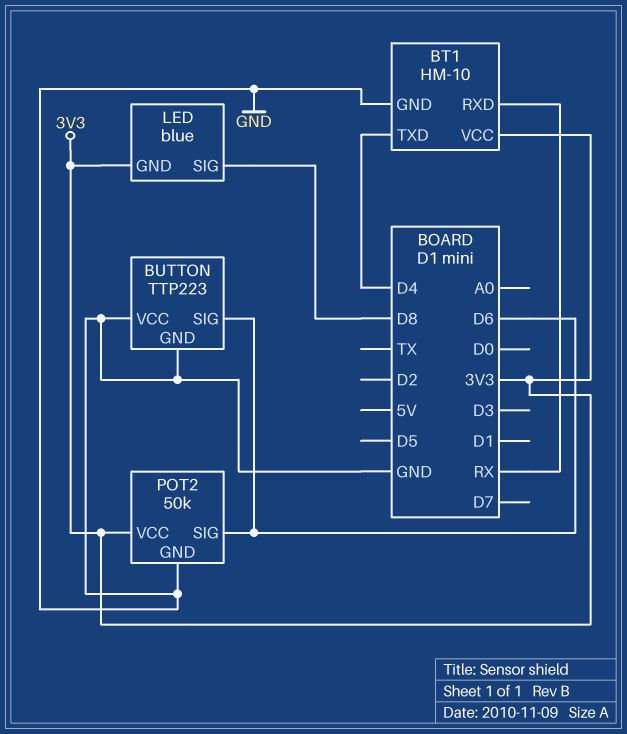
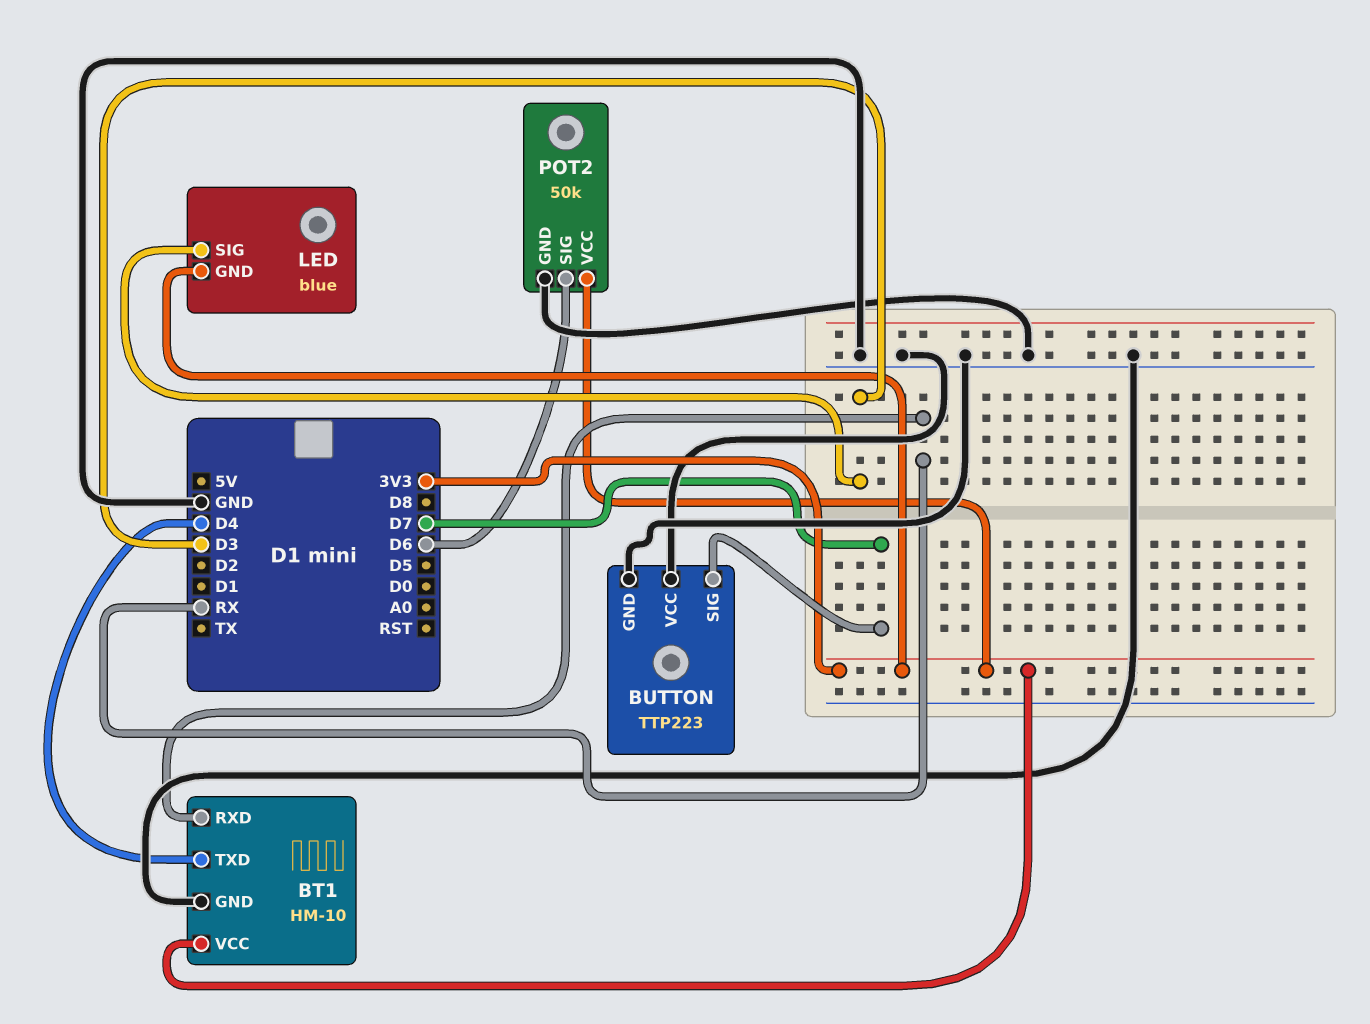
BUTTON pin SIG: D6 -> D7
LED pin SIG: D8 -> D3

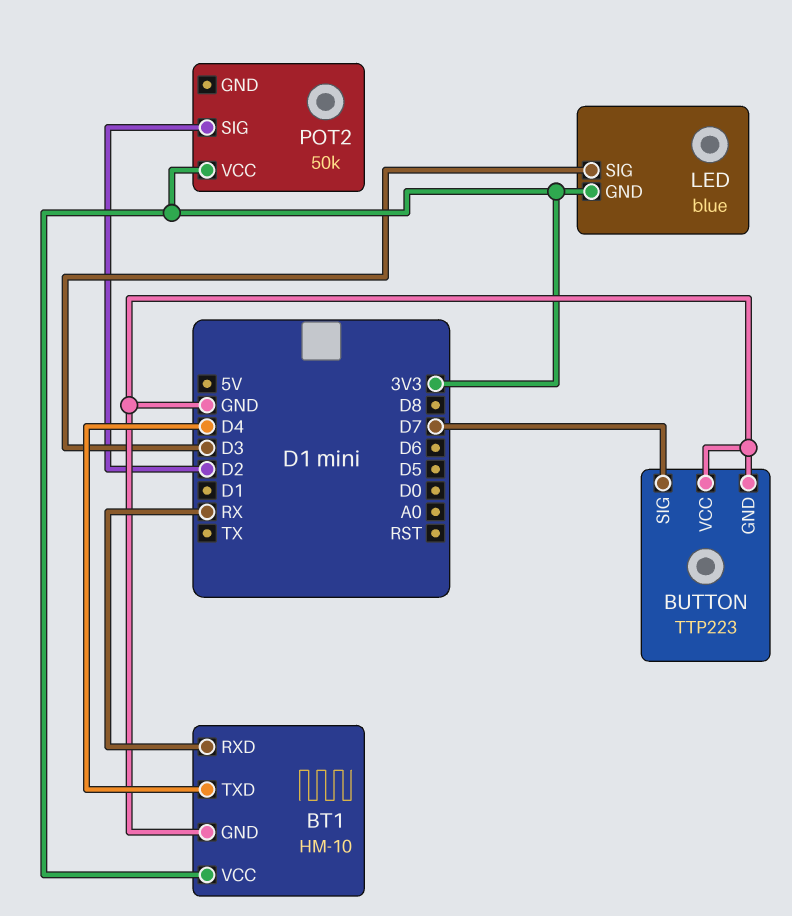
POT2 pin GND: GND -> none
POT2 pin SIG: D6 -> D2

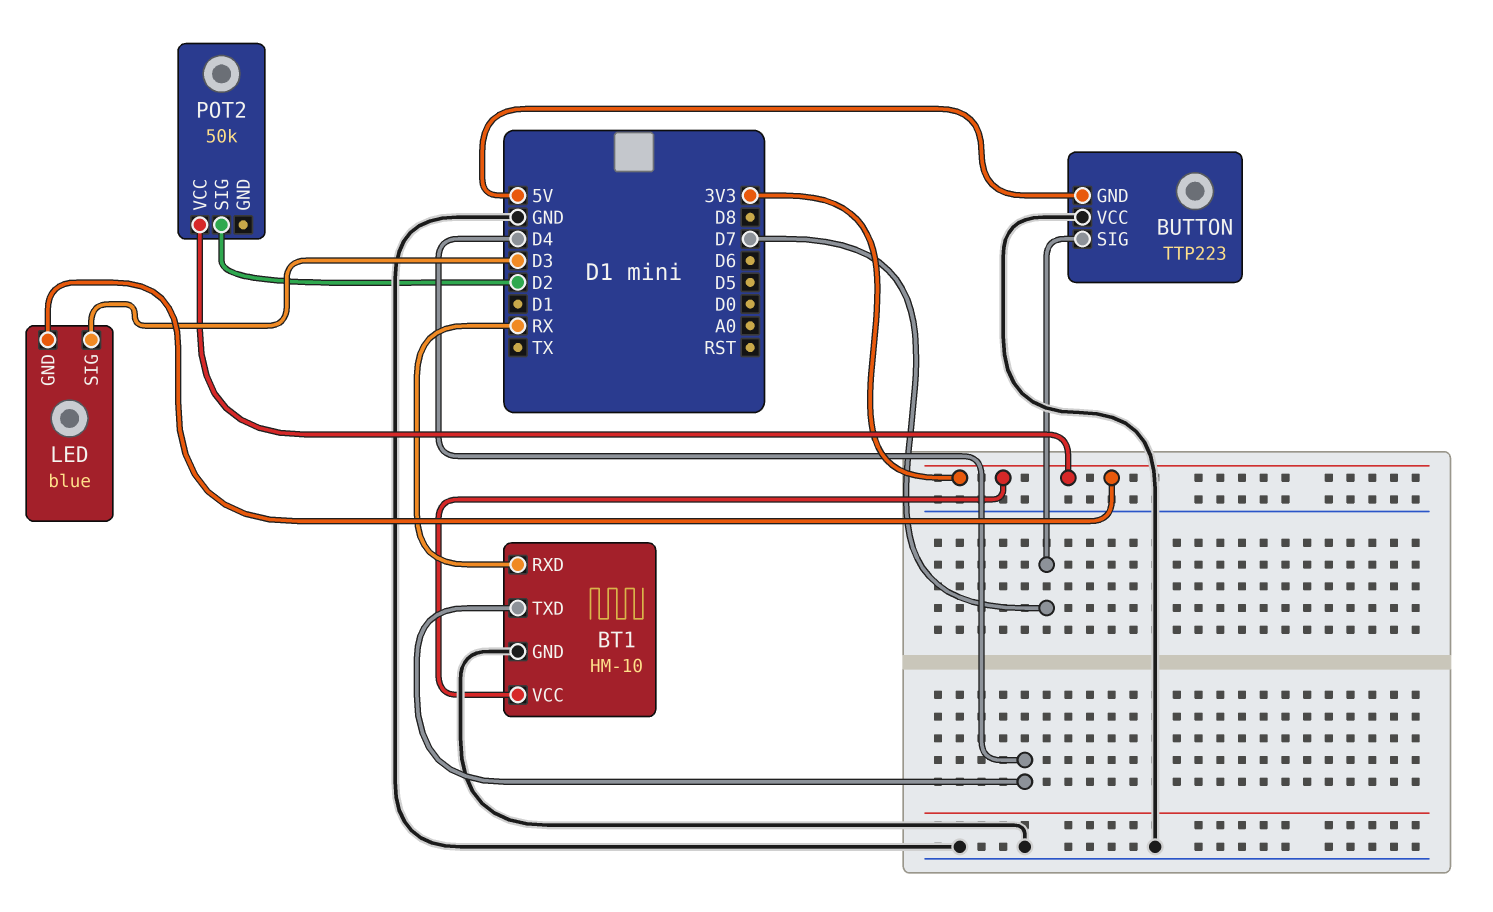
BUTTON pin GND: GND -> 5V

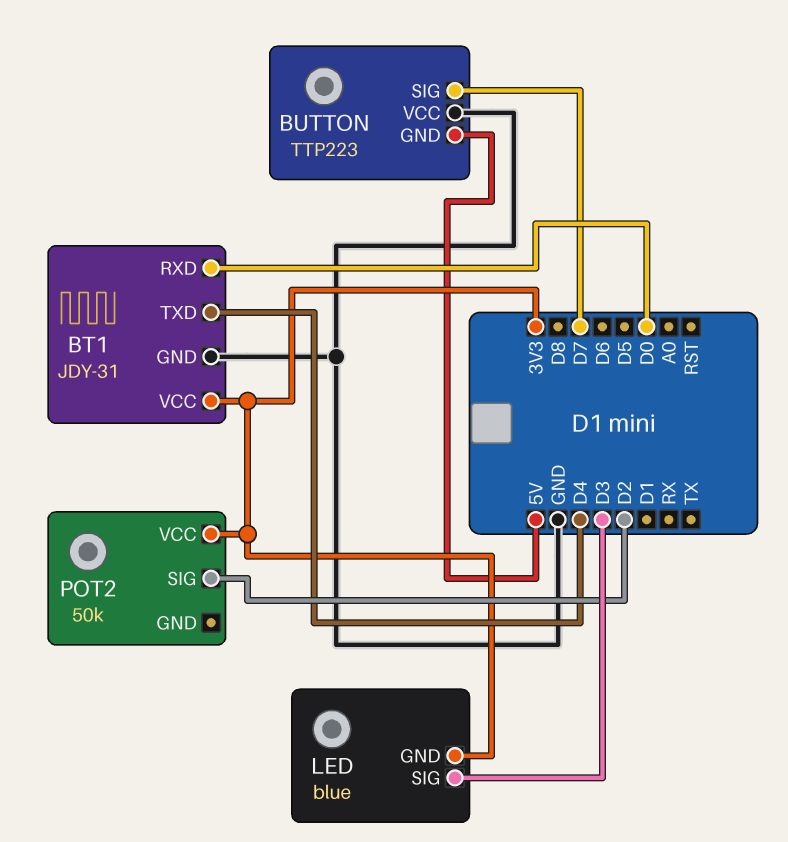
BT1: HM-10 -> JDY-31
BT1 pin RXD: RX -> D0

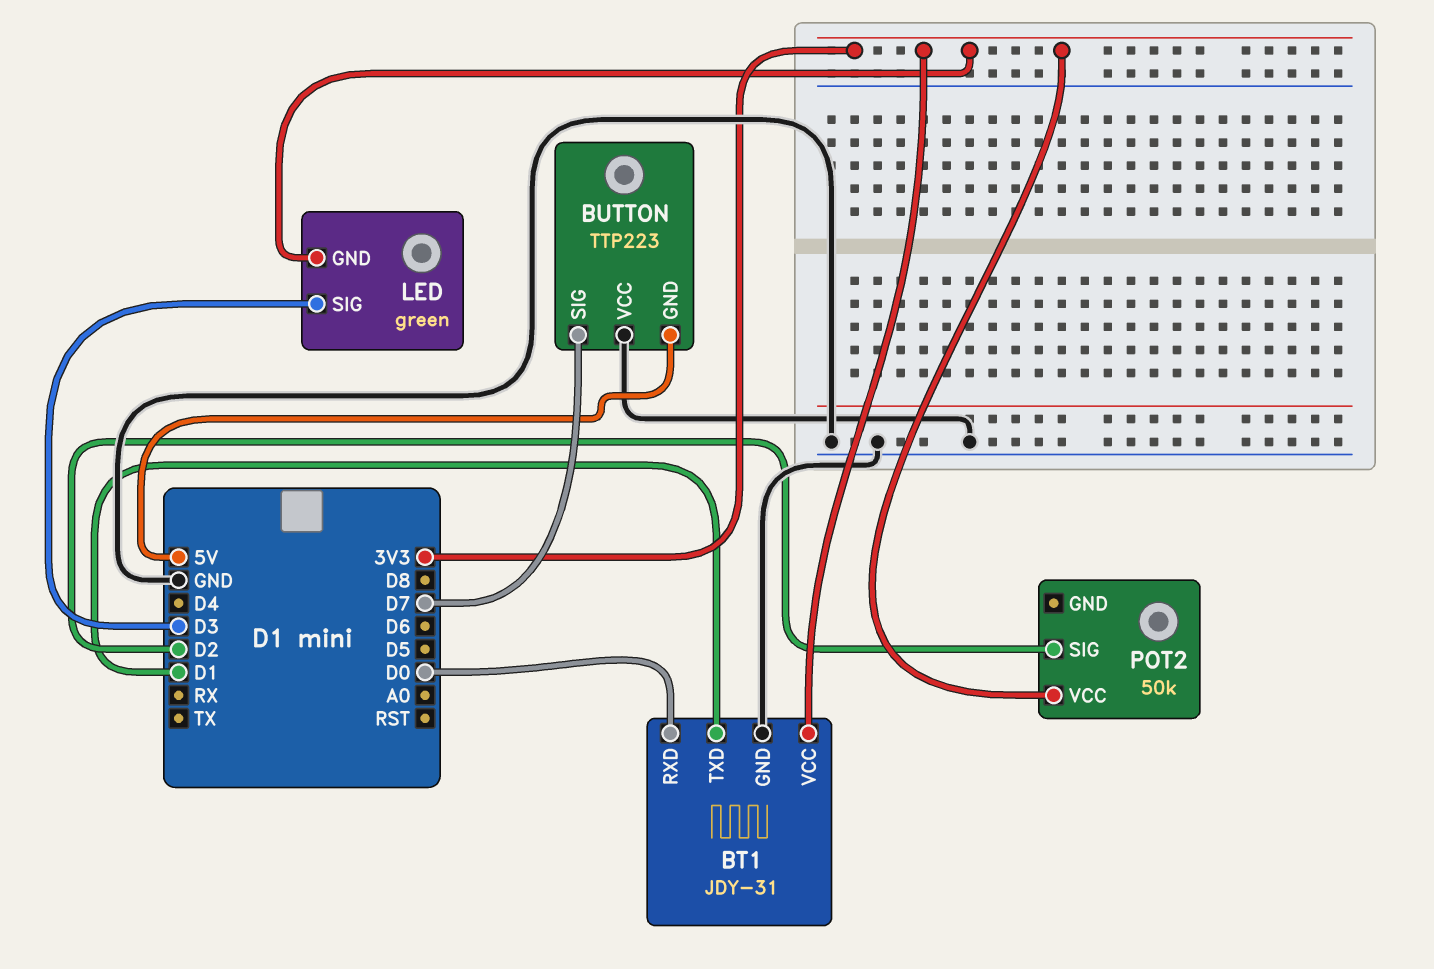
BT1 pin TXD: D4 -> D1
LED: blue -> green

